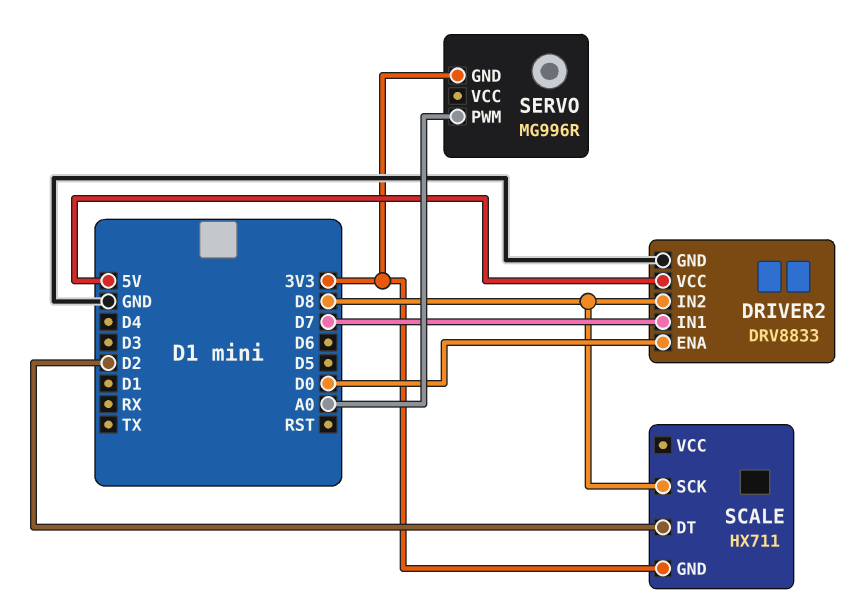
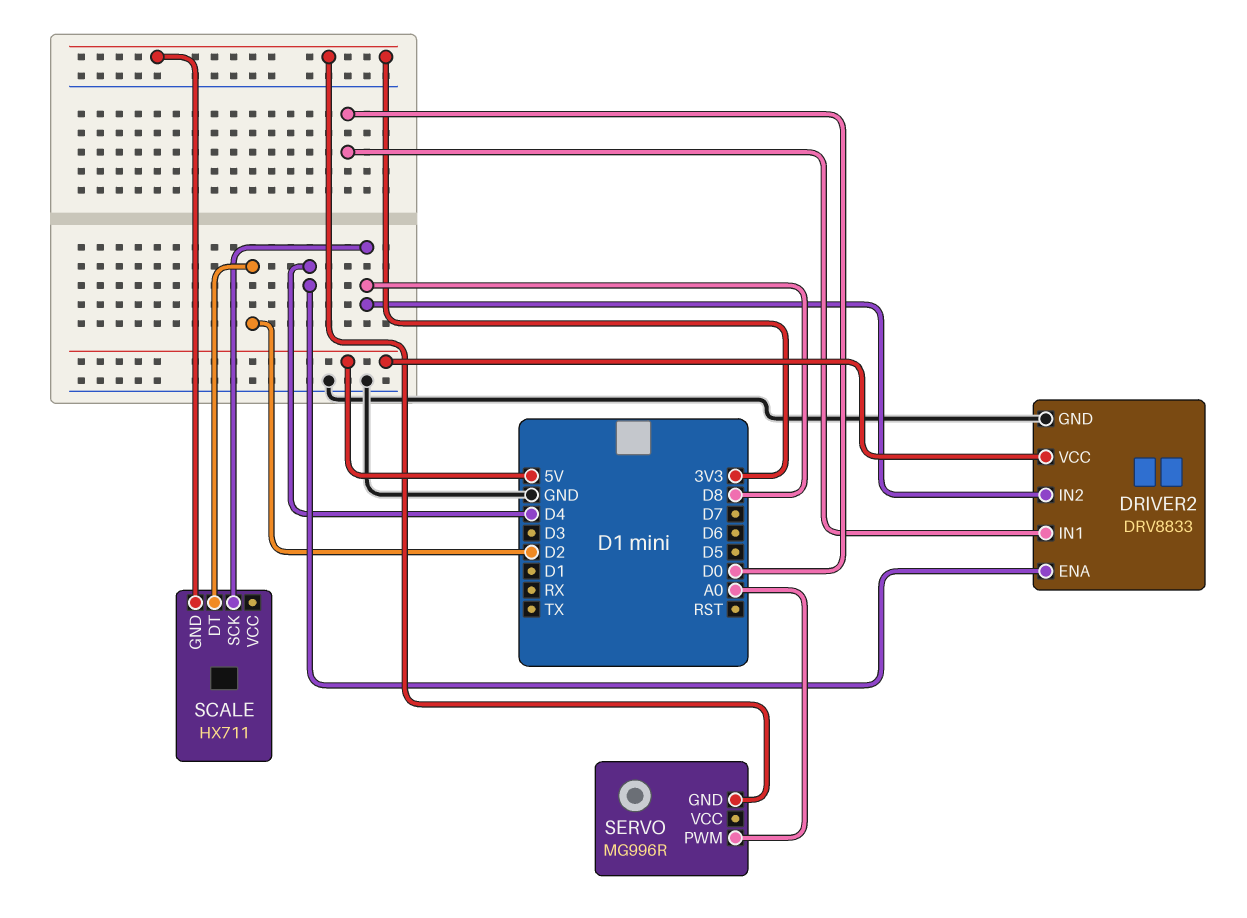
DRIVER2 pin ENA: D0 -> D4
DRIVER2 pin IN1: D7 -> D0

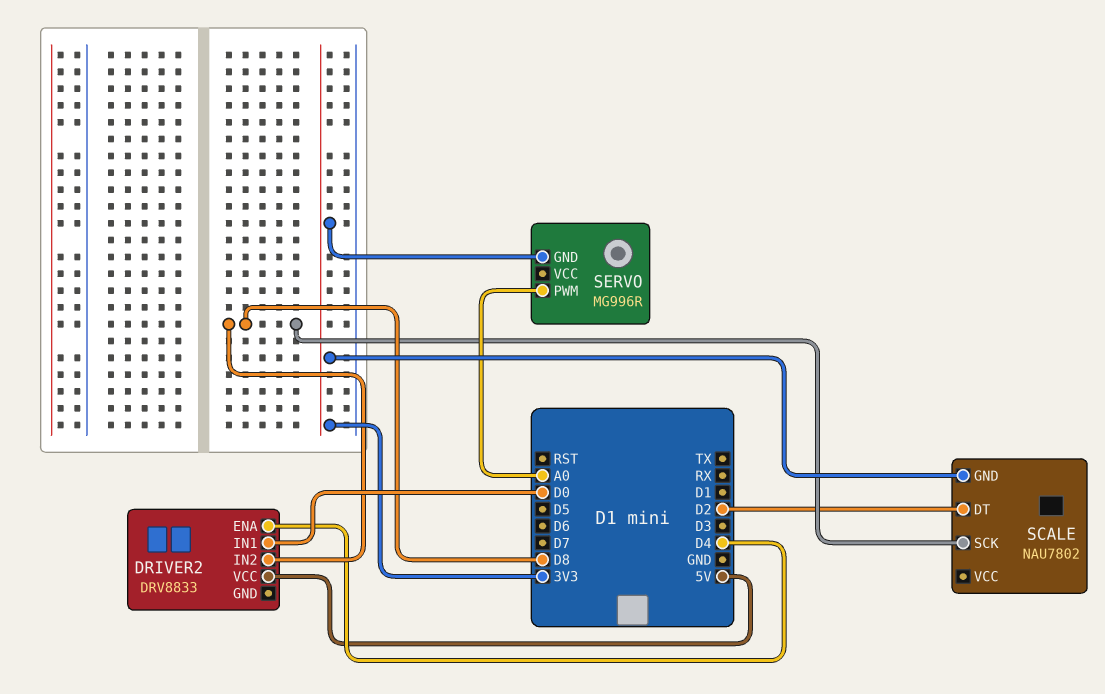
DRIVER2 pin GND: GND -> none
SCALE: HX711 -> NAU7802

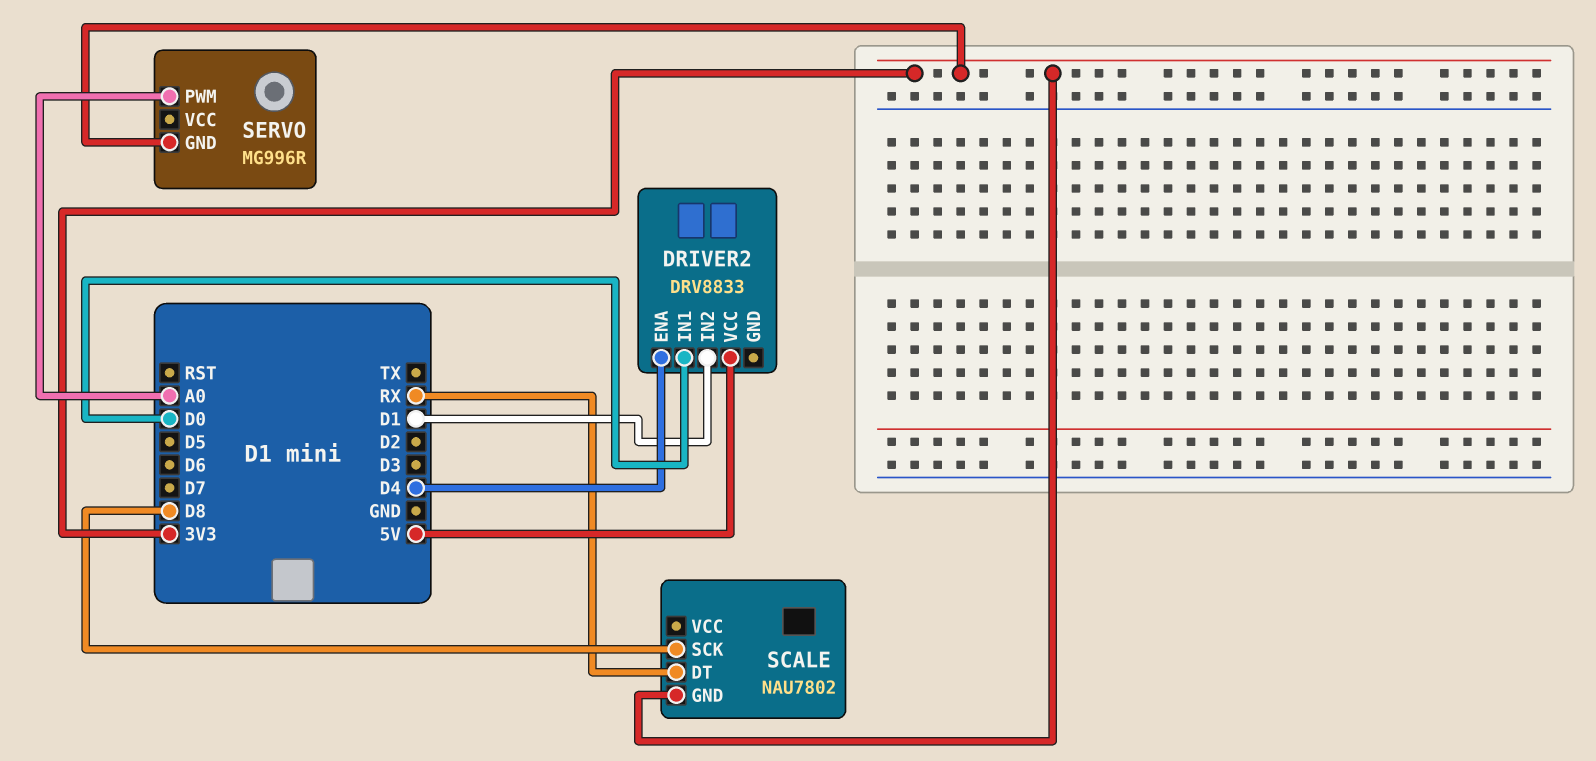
DRIVER2 pin IN2: D8 -> D1
SCALE pin DT: D2 -> RX

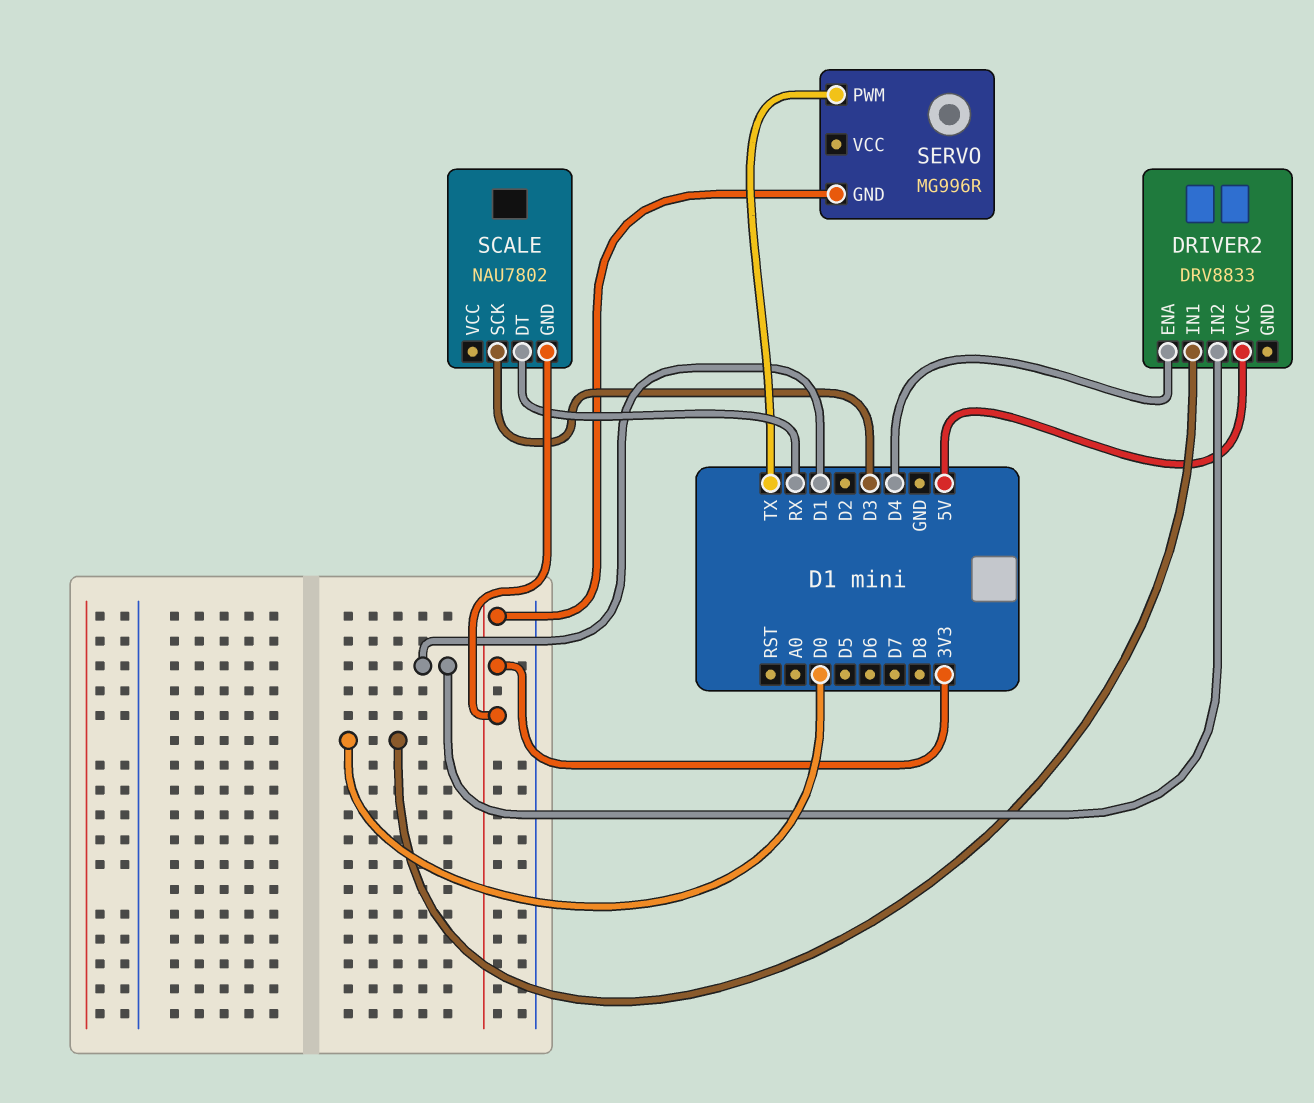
SCALE pin SCK: D8 -> D3
SERVO pin PWM: A0 -> TX

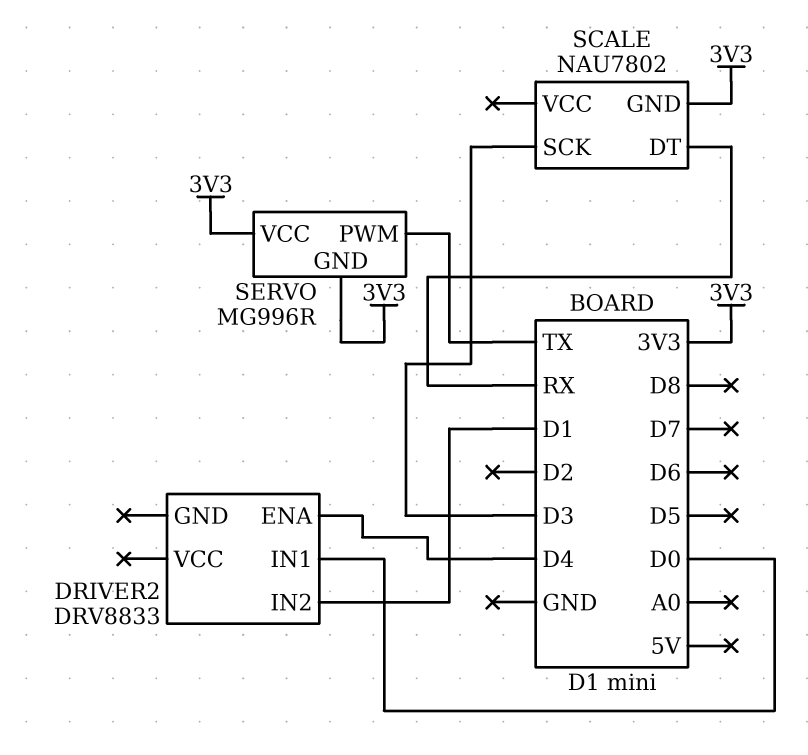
DRIVER2 pin VCC: 5V -> none
SERVO pin VCC: none -> 3V3

